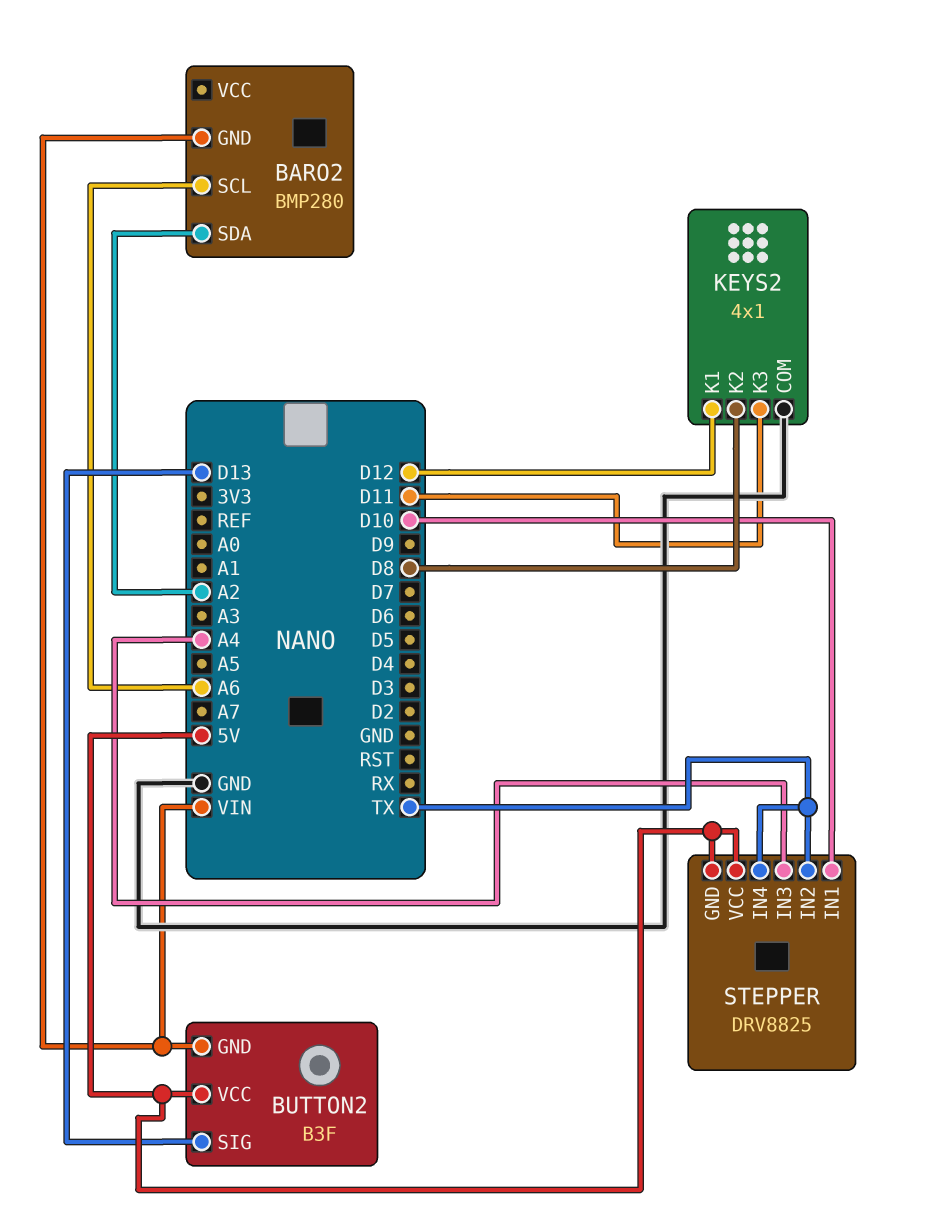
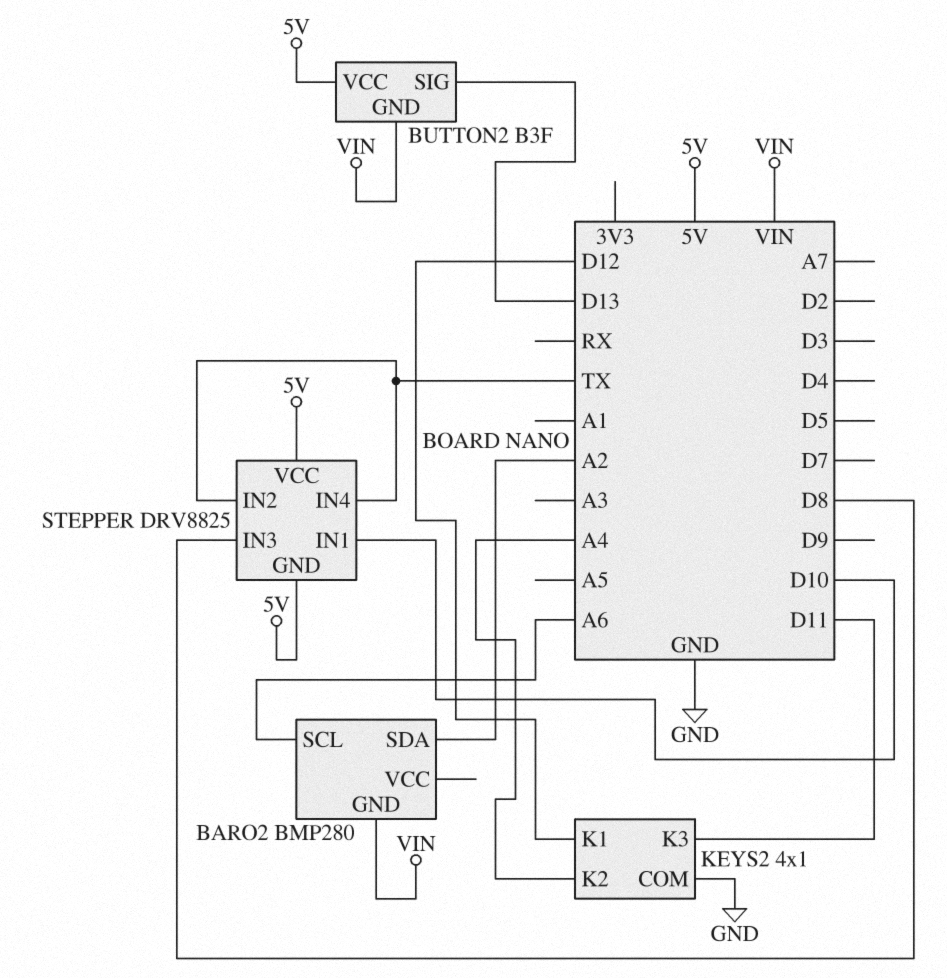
KEYS2 pin K2: D8 -> A4
STEPPER pin IN3: A4 -> D8

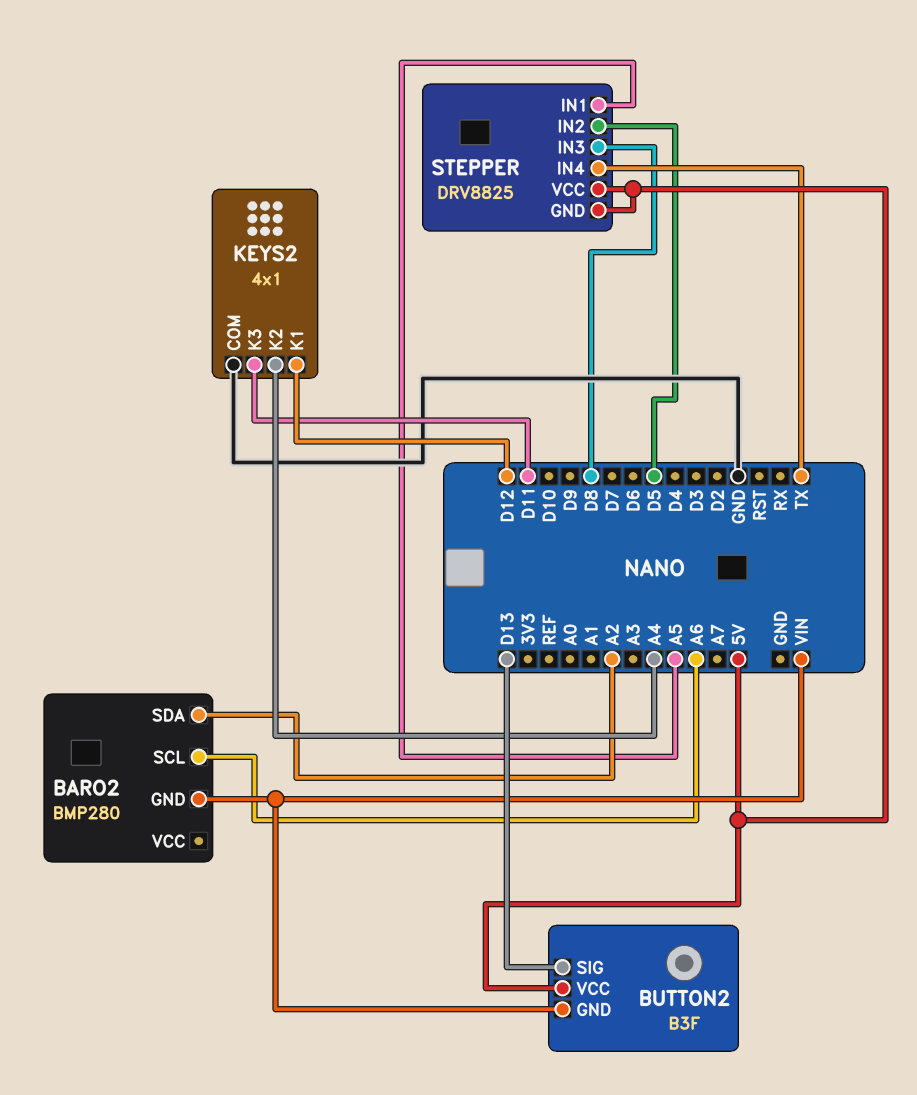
STEPPER pin IN1: D10 -> A5
STEPPER pin IN2: TX -> D5

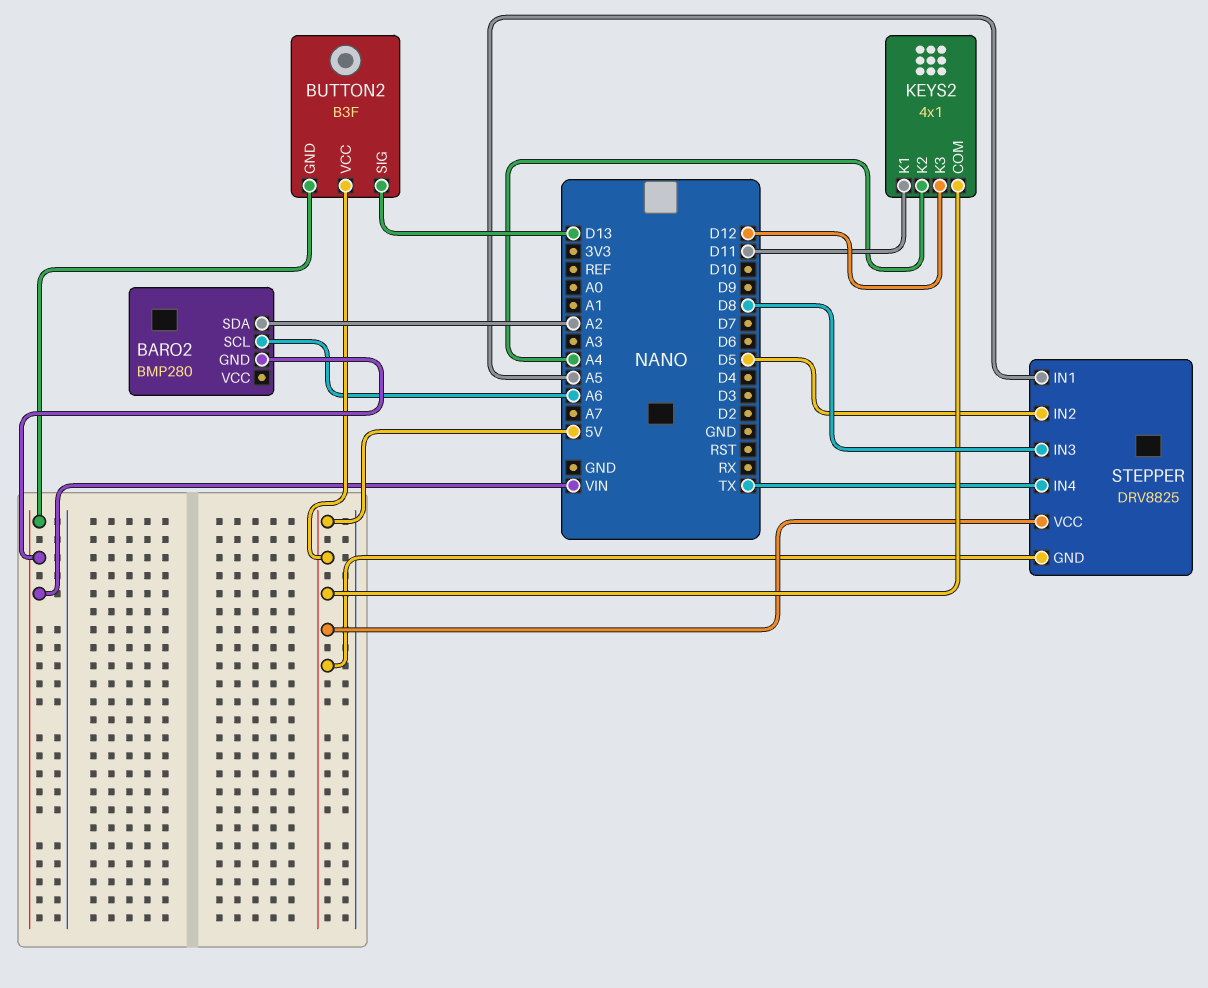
KEYS2 pin COM: GND -> 5V
KEYS2 pin K1: D12 -> D11
KEYS2 pin K3: D11 -> D12

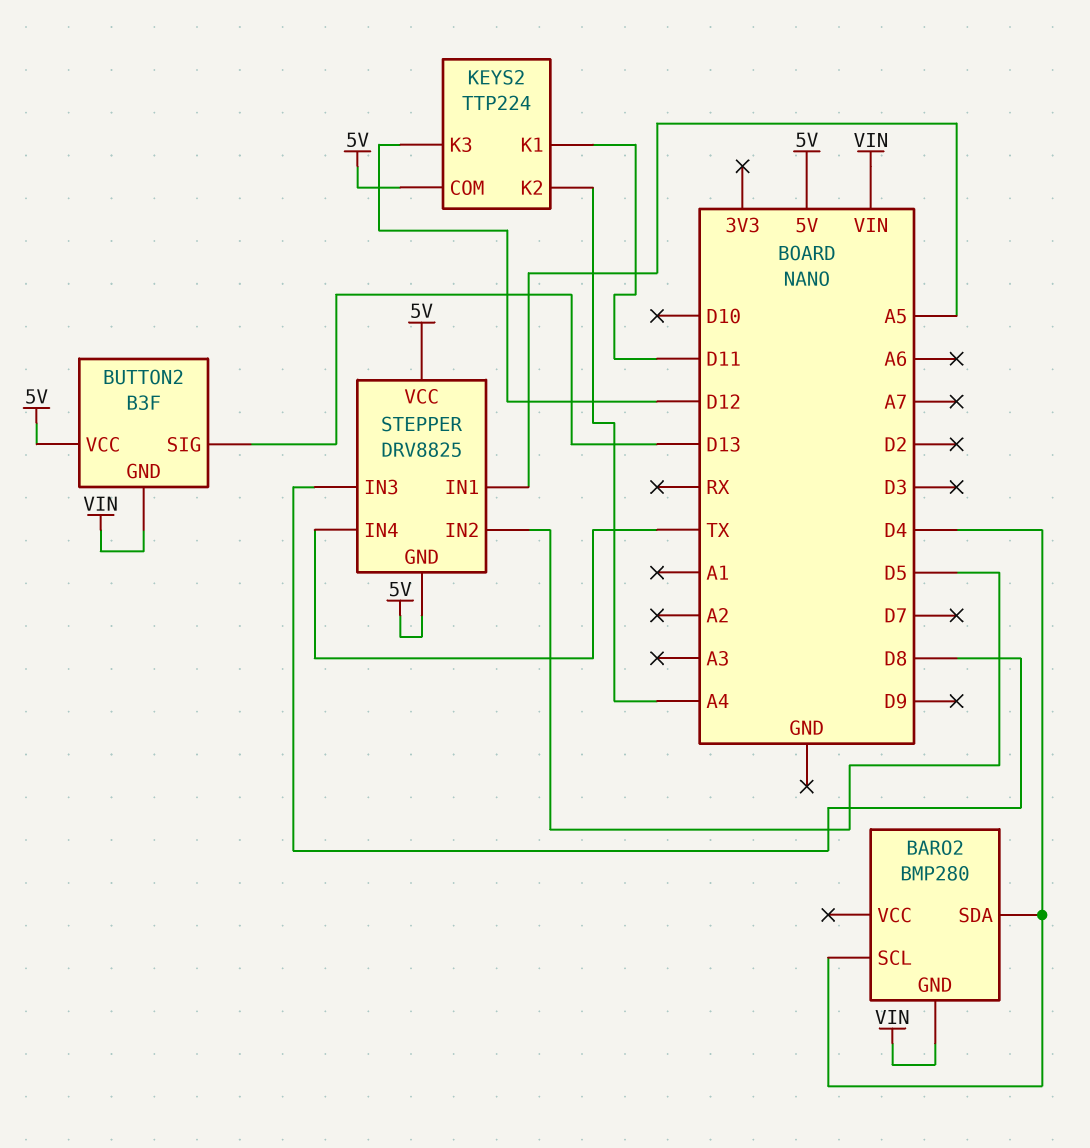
BARO2 pin SCL: A6 -> D4
BARO2 pin SDA: A2 -> D4
KEYS2: 4x1 -> TTP224

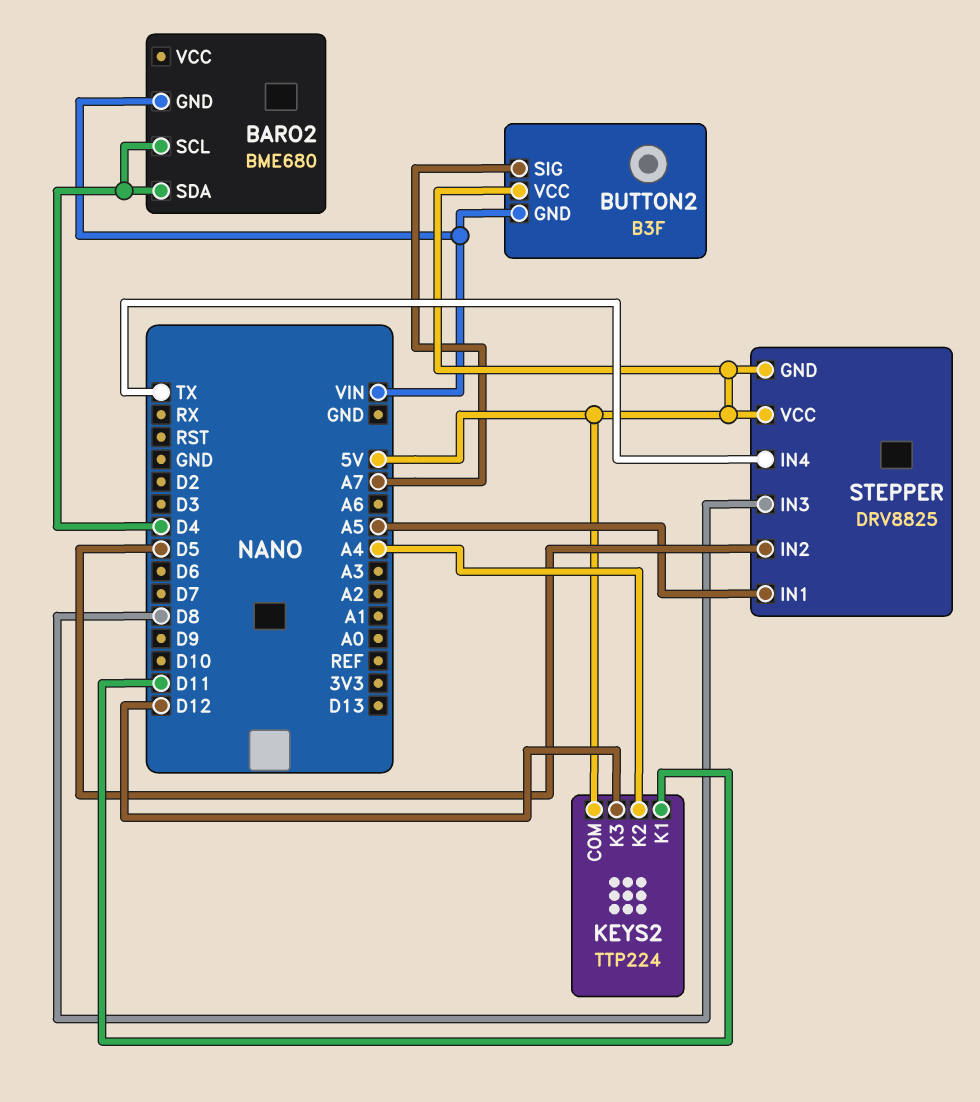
BARO2: BMP280 -> BME680
BUTTON2 pin SIG: D13 -> A7

